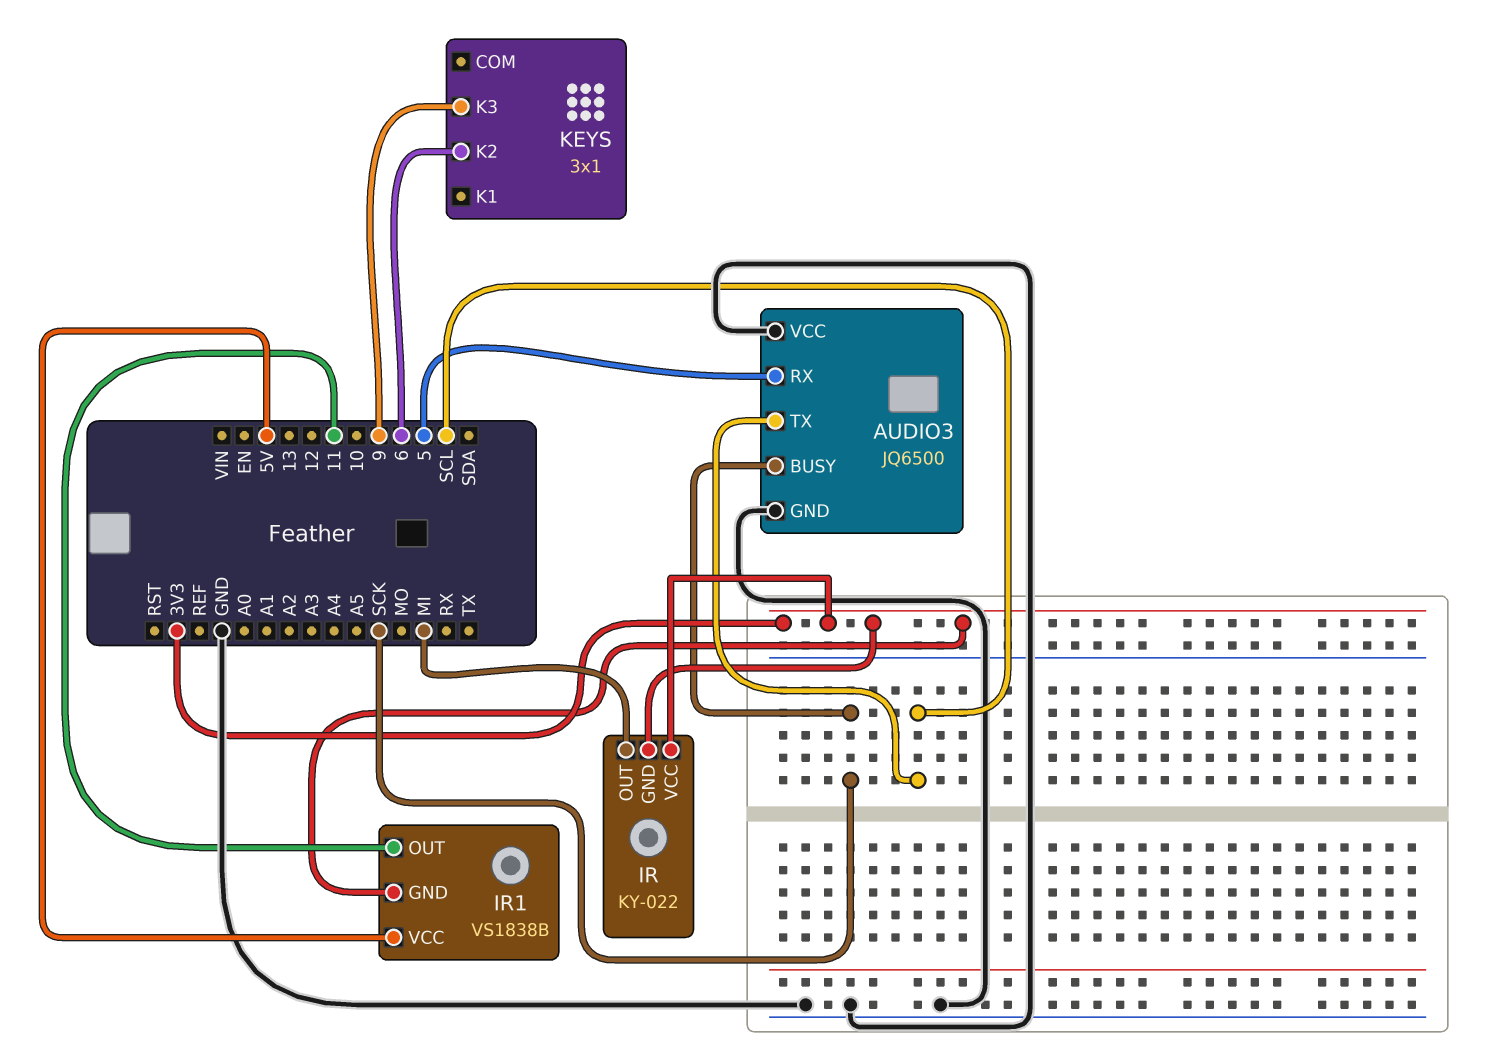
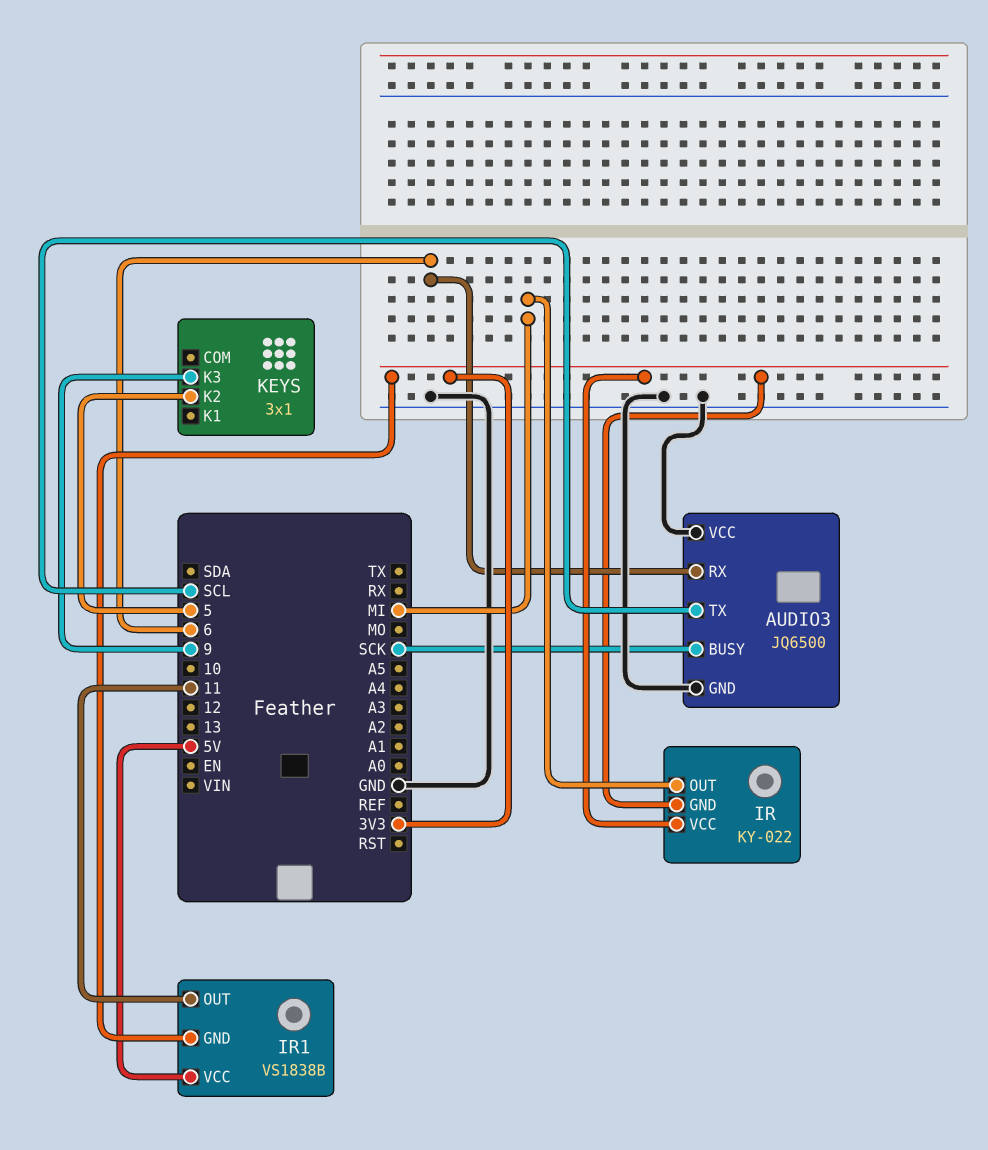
AUDIO3 pin RX: 5 -> 6
KEYS pin K2: 6 -> 5

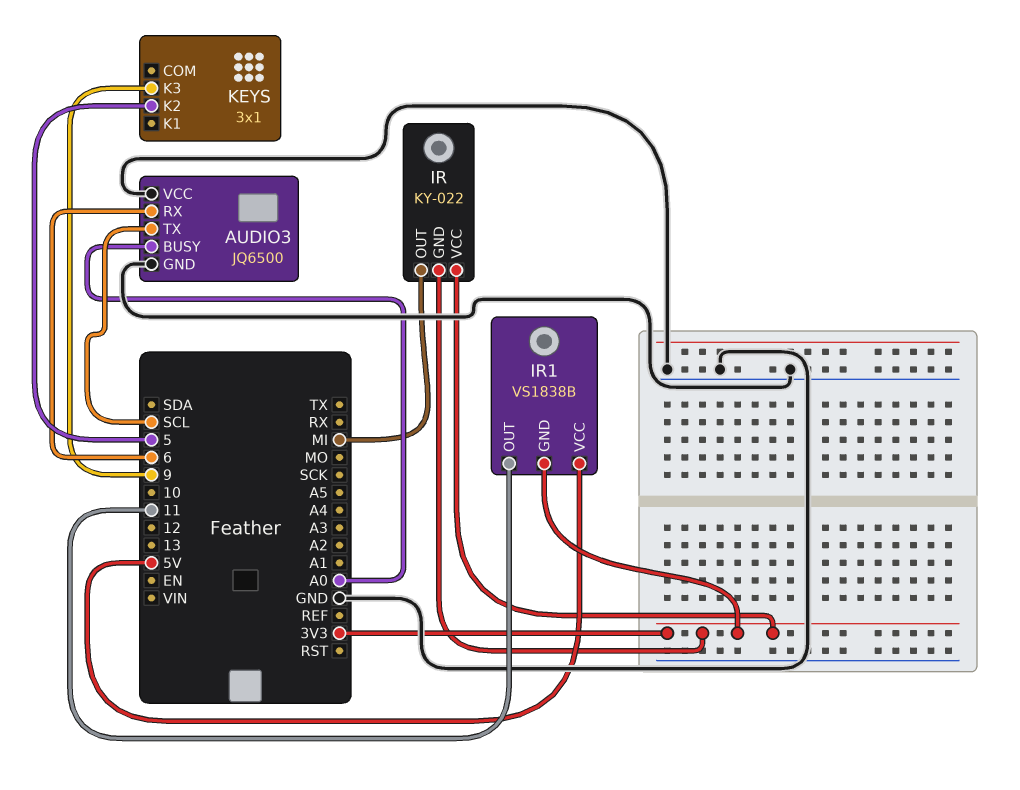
AUDIO3 pin BUSY: SCK -> A0

